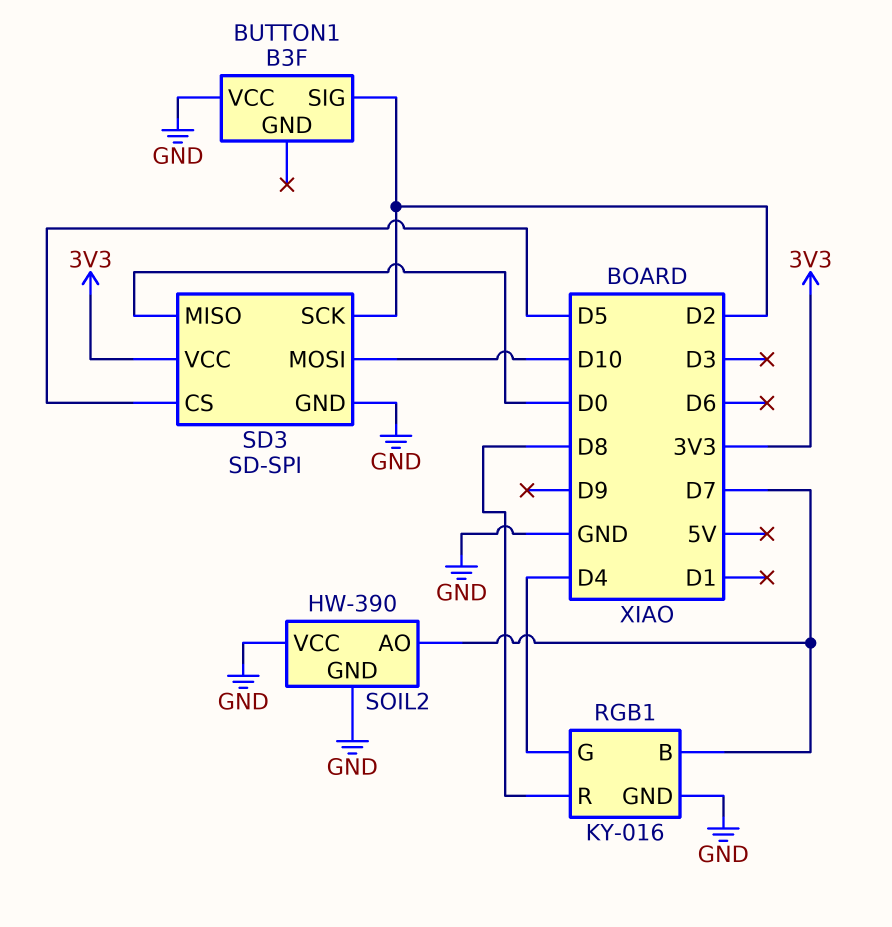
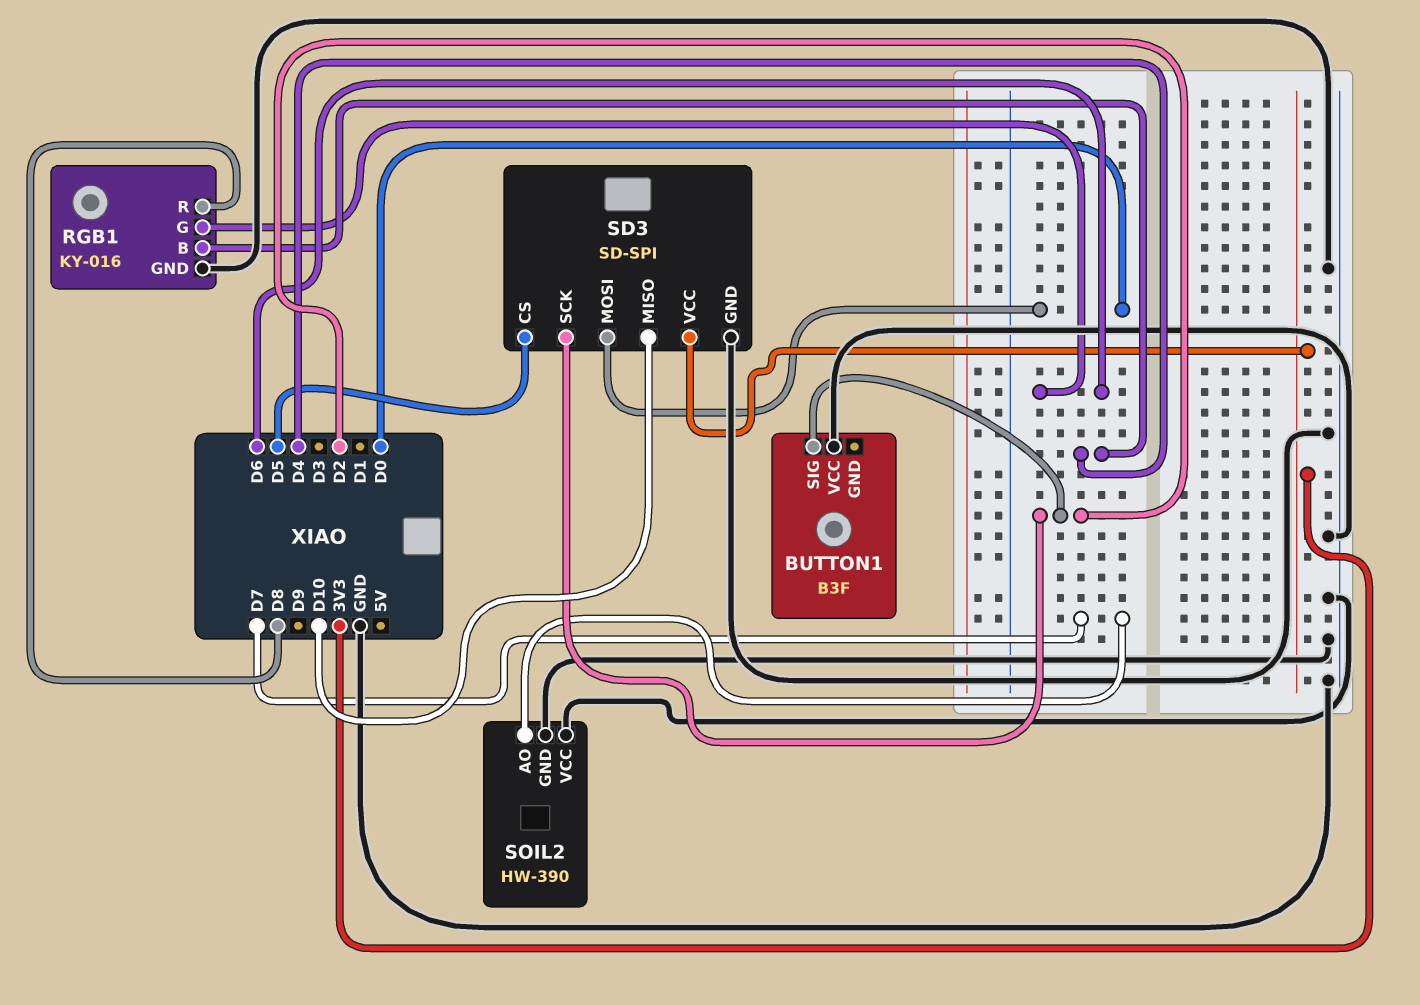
RGB1 pin B: D7 -> D4
RGB1 pin G: D4 -> D6
SD3 pin MISO: D0 -> D10
SD3 pin MOSI: D10 -> D0

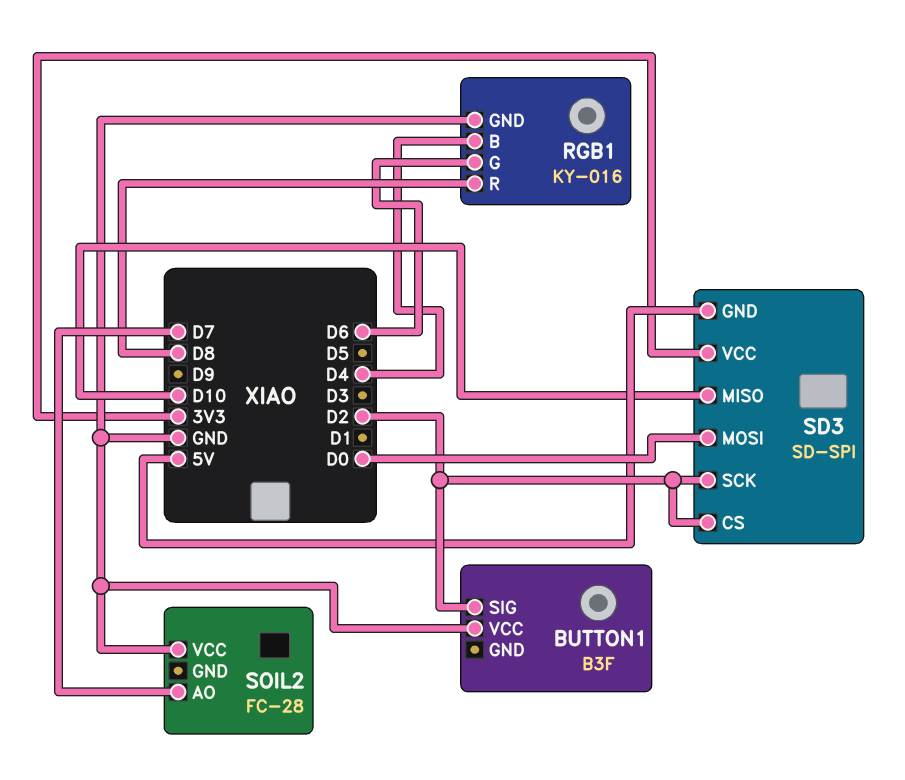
SD3 pin CS: D5 -> D2
SD3 pin GND: GND -> 5V
SOIL2: HW-390 -> FC-28
SOIL2 pin GND: GND -> none

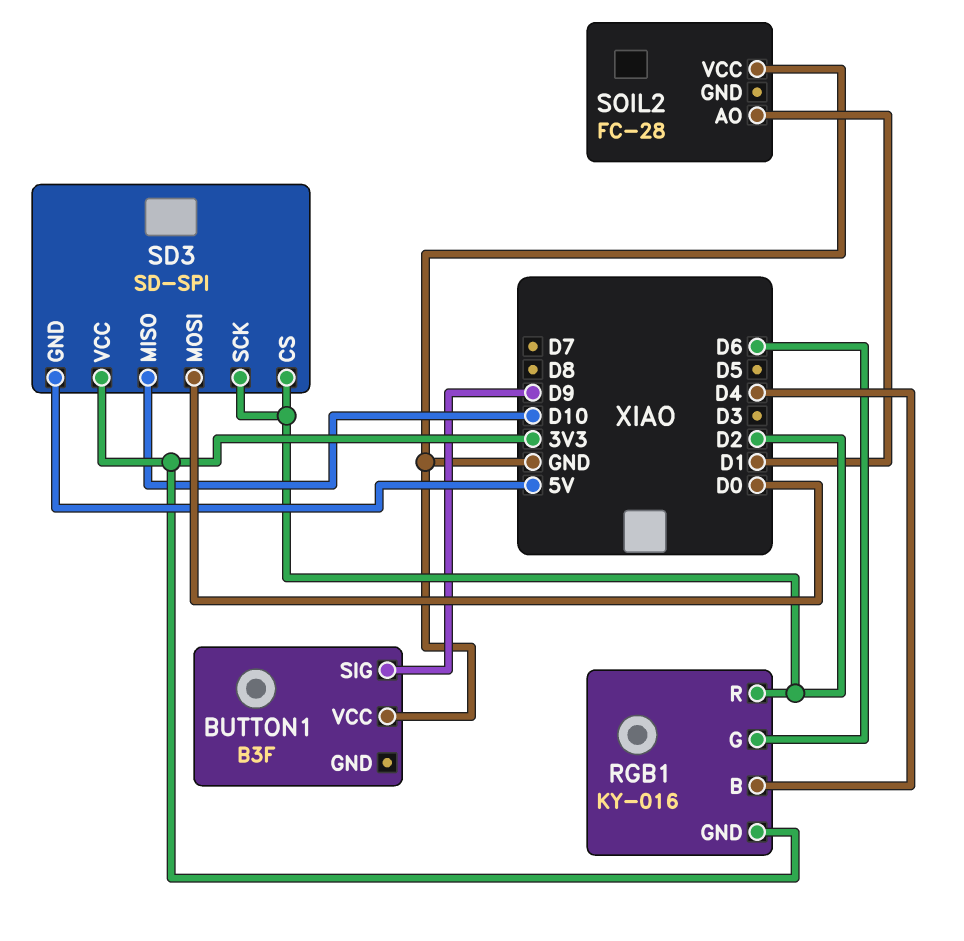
BUTTON1 pin SIG: D2 -> D9
RGB1 pin GND: GND -> 3V3
RGB1 pin R: D8 -> D2
SOIL2 pin AO: D7 -> D1

